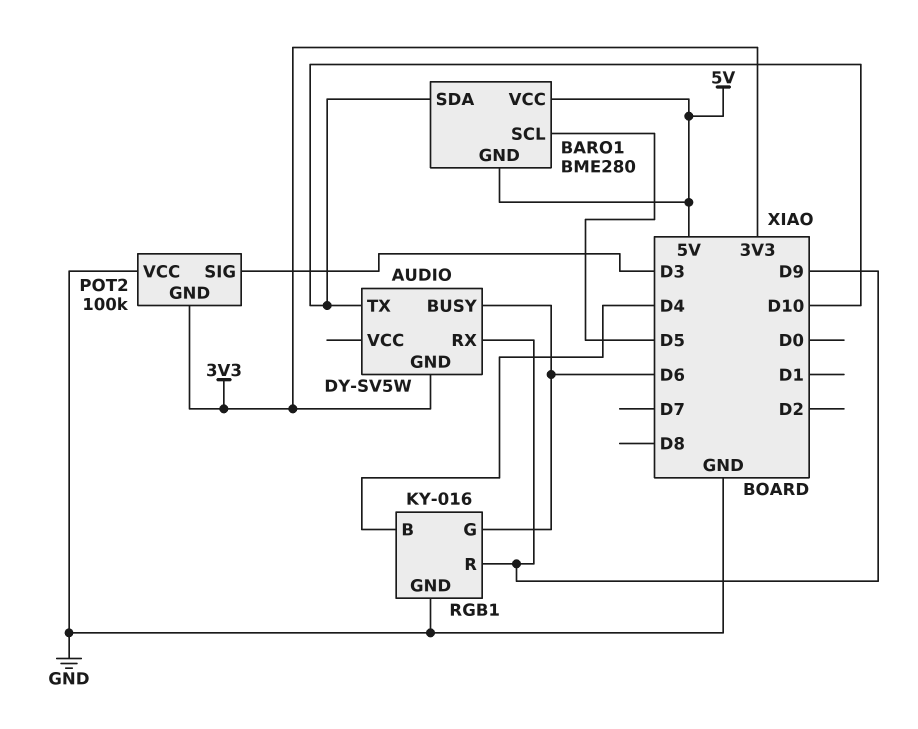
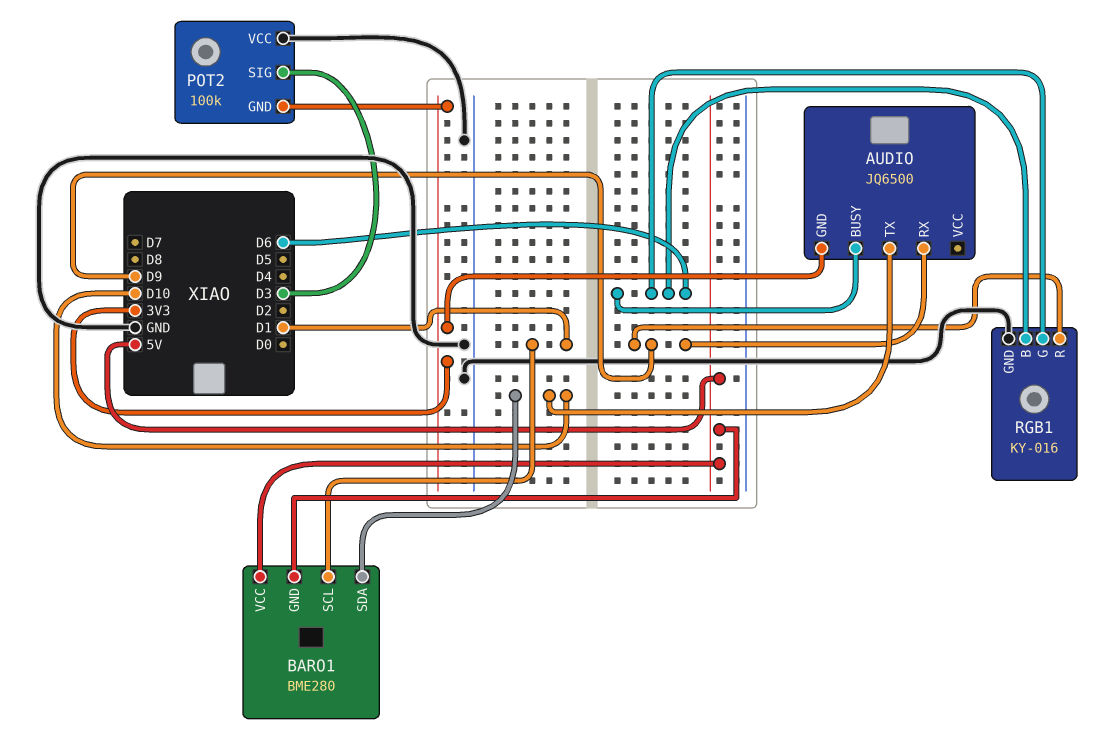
AUDIO: DY-SV5W -> JQ6500
BARO1 pin SCL: D5 -> D1
RGB1 pin B: D4 -> D6

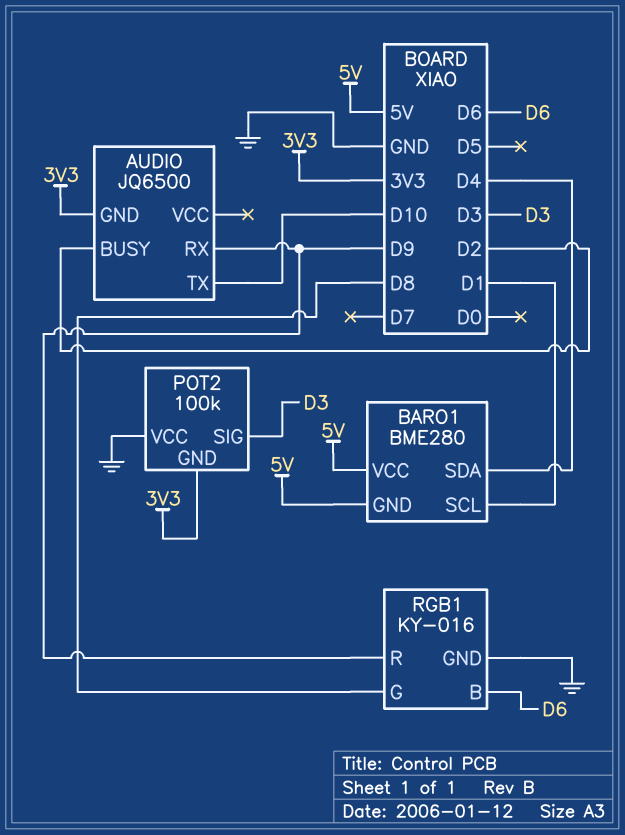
AUDIO pin BUSY: D6 -> D2
BARO1 pin SDA: D10 -> D4
RGB1 pin G: D6 -> D8

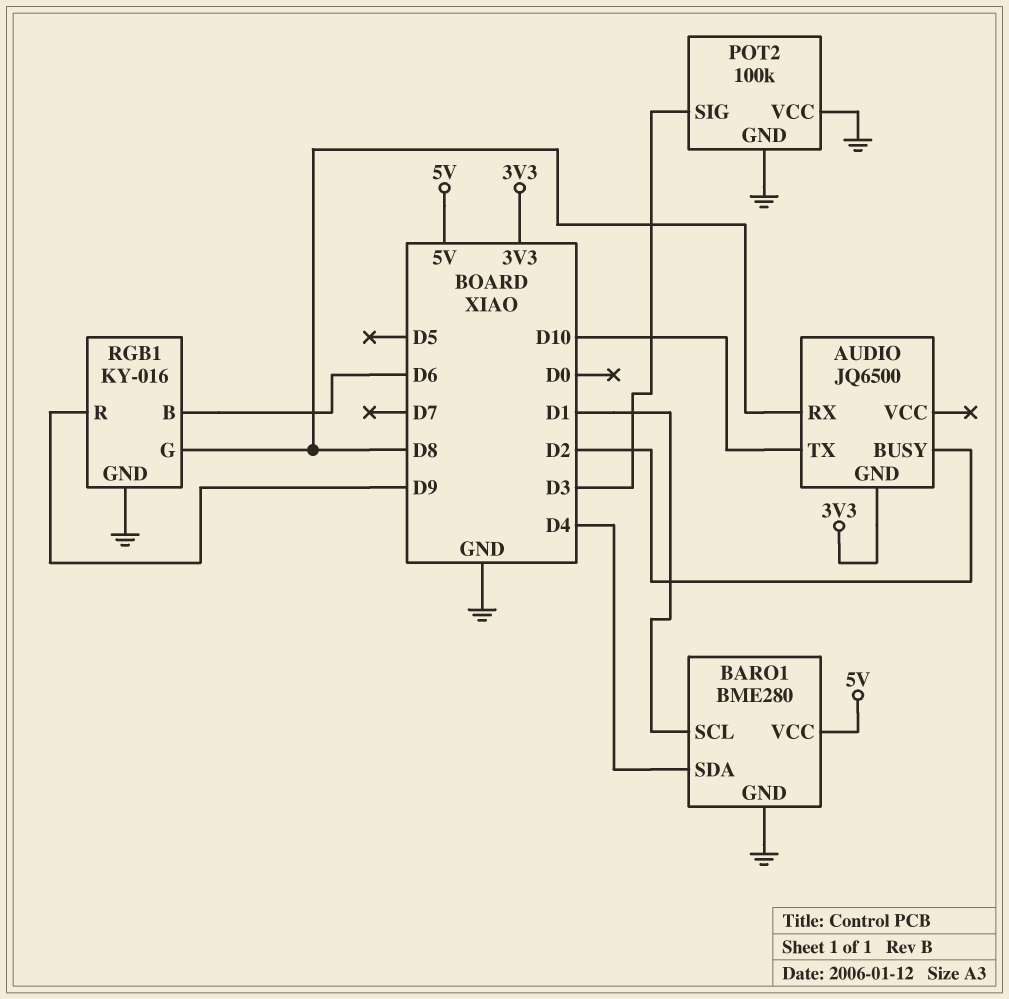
AUDIO pin RX: D9 -> D8
BARO1 pin GND: 5V -> GND
POT2 pin GND: 3V3 -> GND

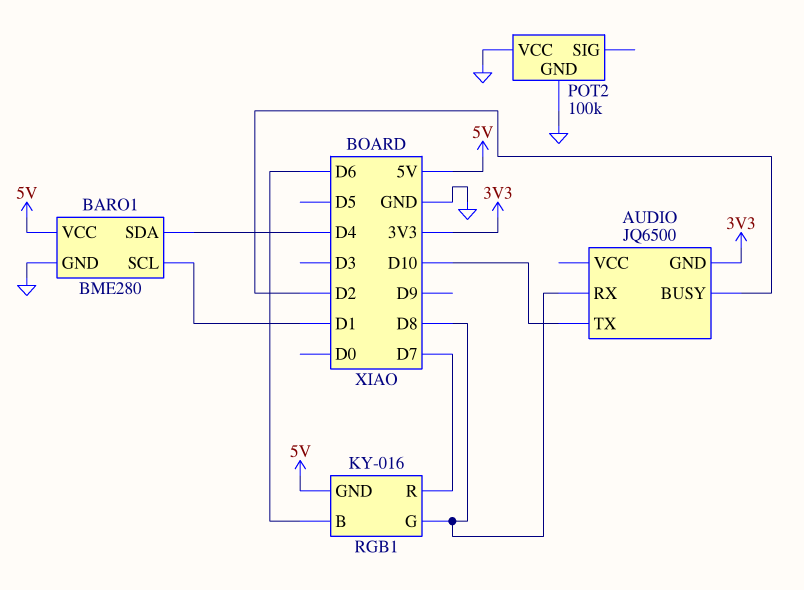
POT2 pin SIG: D3 -> none
RGB1 pin GND: GND -> 5V
RGB1 pin R: D9 -> D7

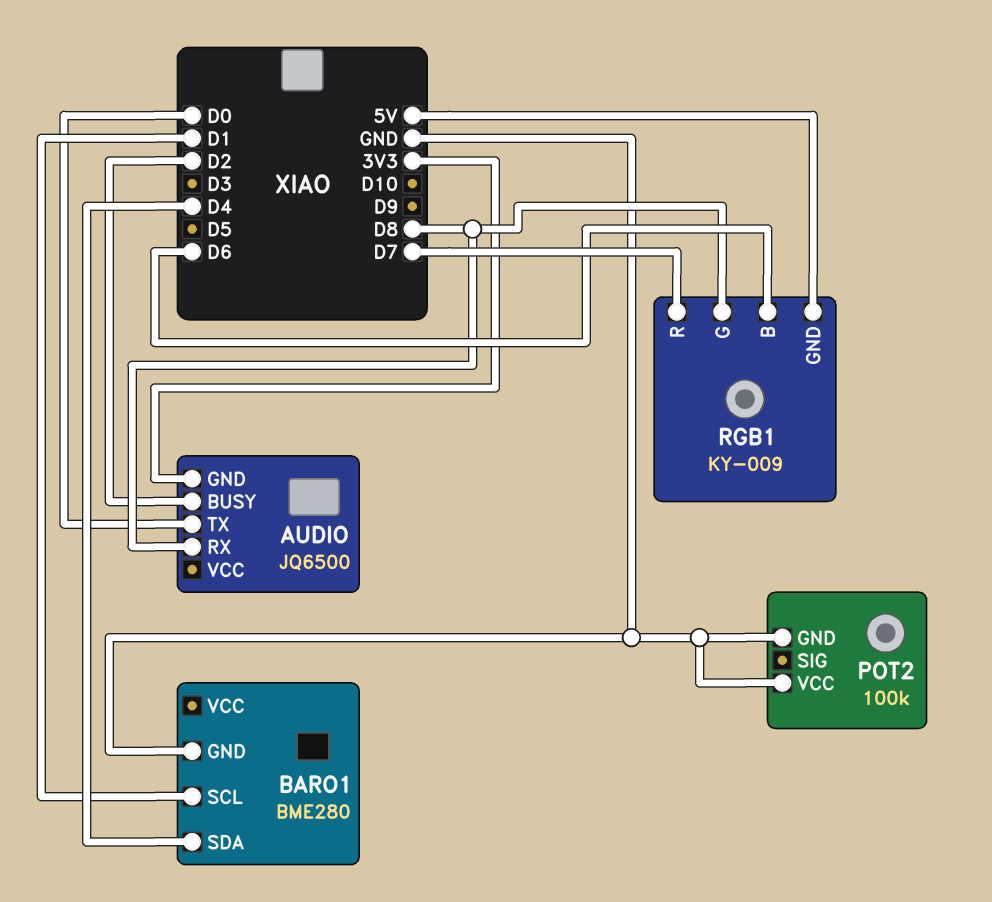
AUDIO pin TX: D10 -> D0
BARO1 pin VCC: 5V -> none
RGB1: KY-016 -> KY-009

